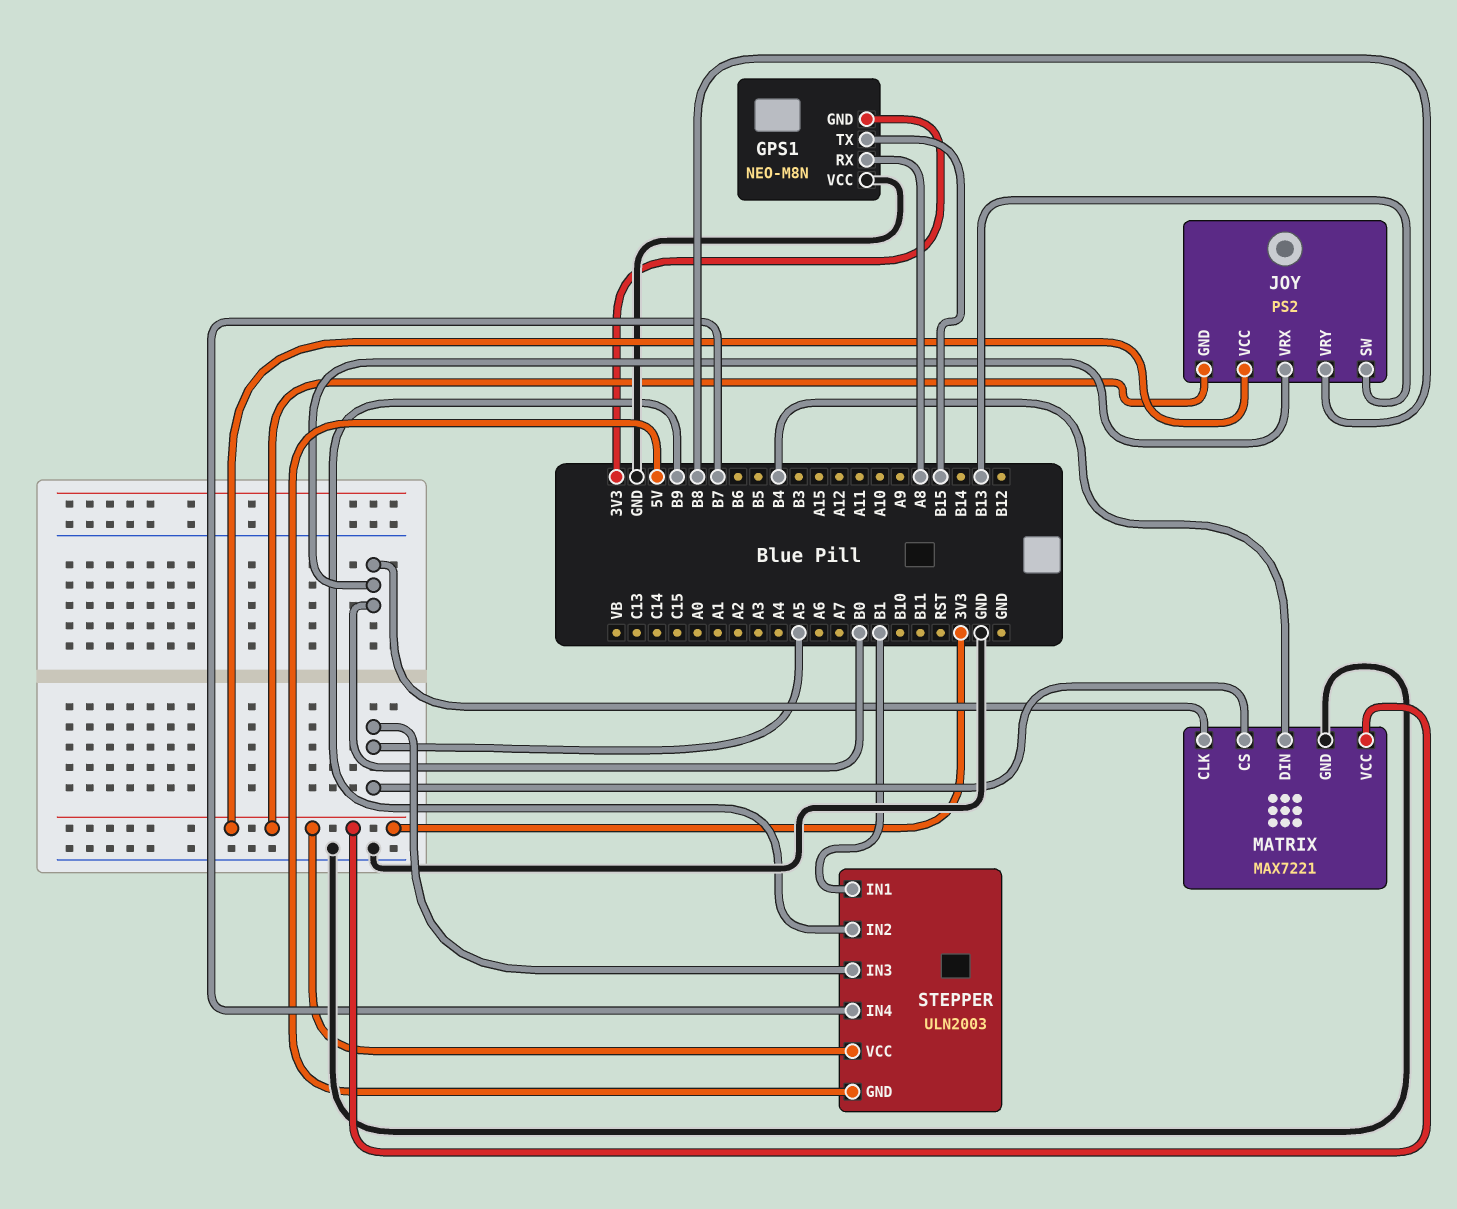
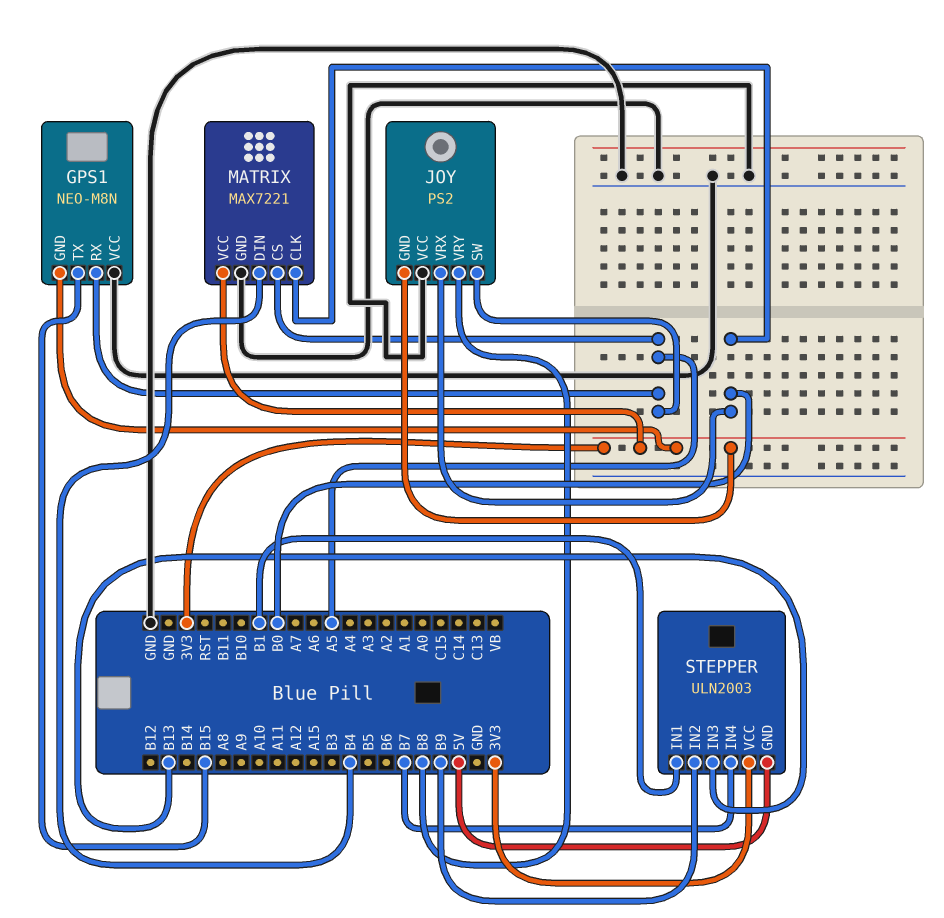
GPS1 pin RX: A8 -> A5
JOY pin SW: B13 -> A5
JOY pin VCC: 3V3 -> GND
STEPPER pin IN3: A5 -> B13

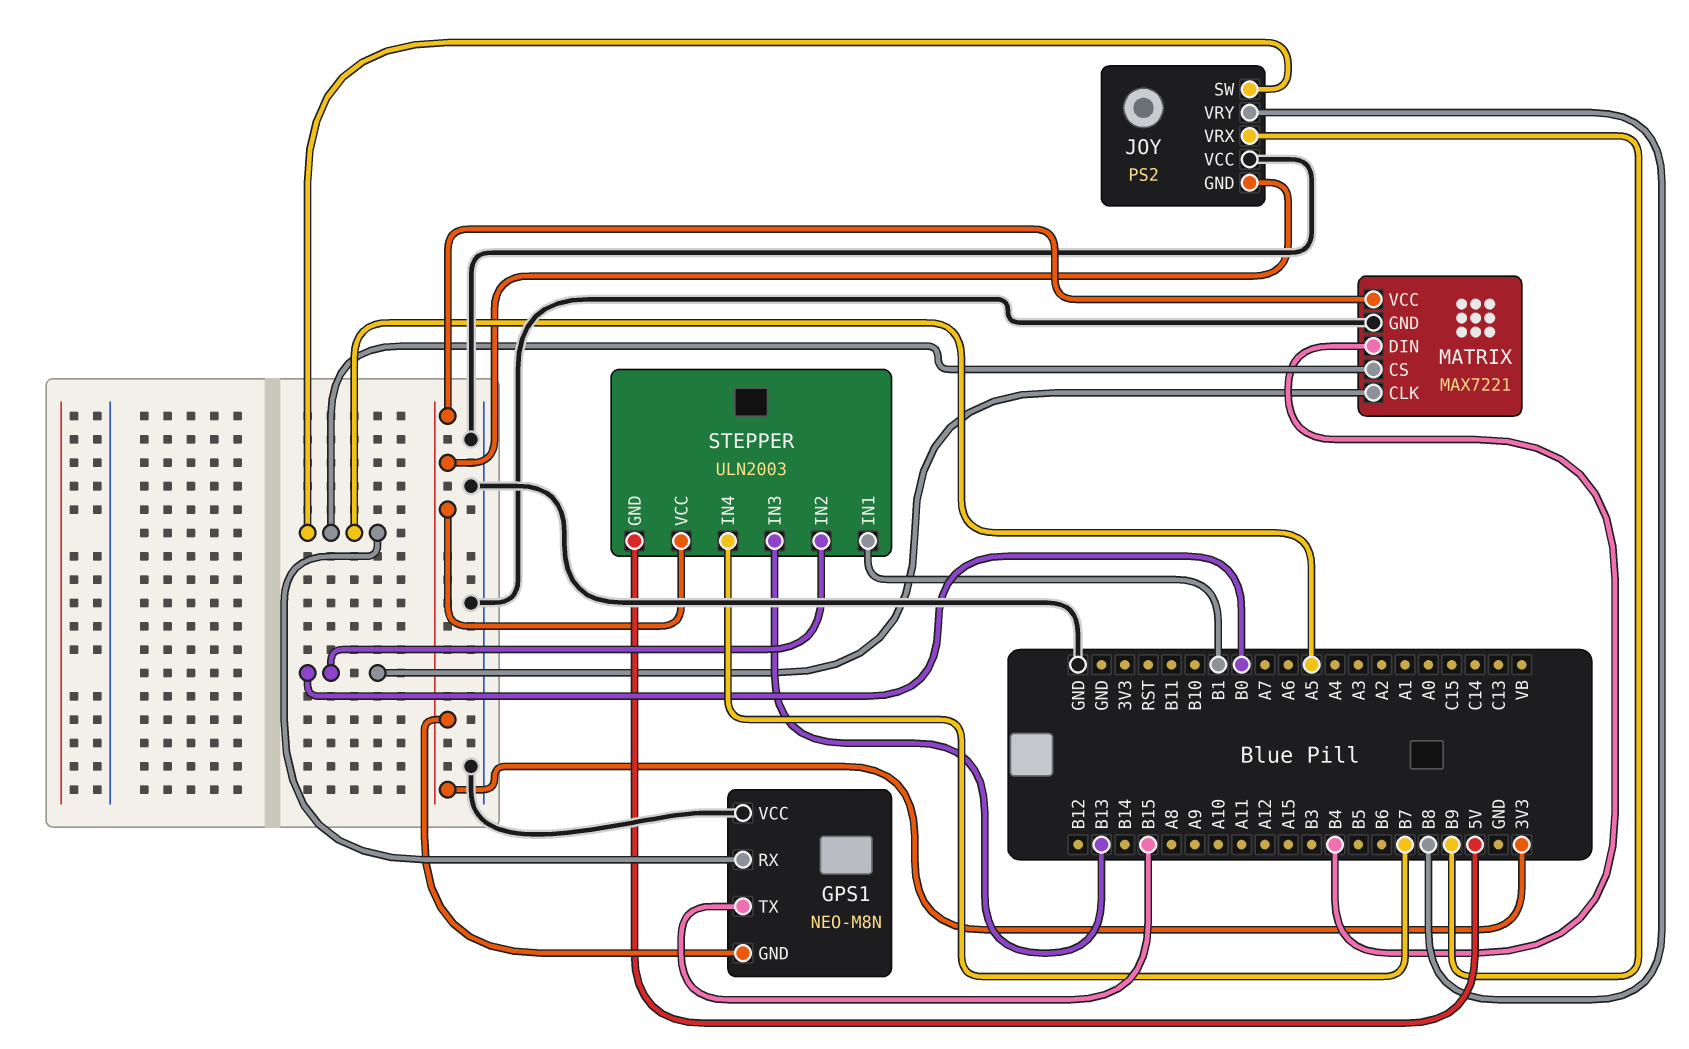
JOY pin VRX: B0 -> B9
STEPPER pin IN2: B9 -> B0

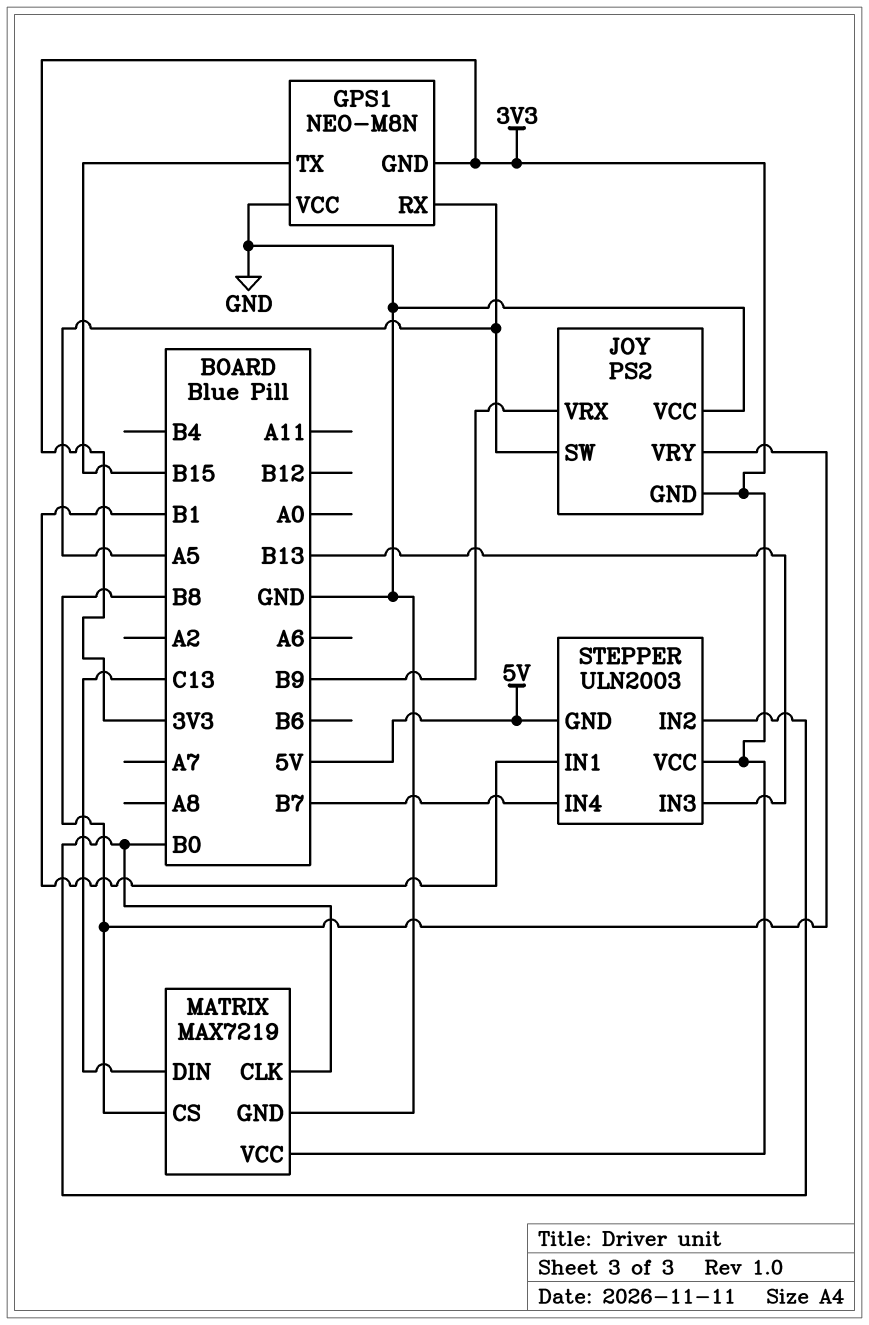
MATRIX: MAX7221 -> MAX7219
MATRIX pin CS: A5 -> B8
MATRIX pin DIN: B4 -> C13

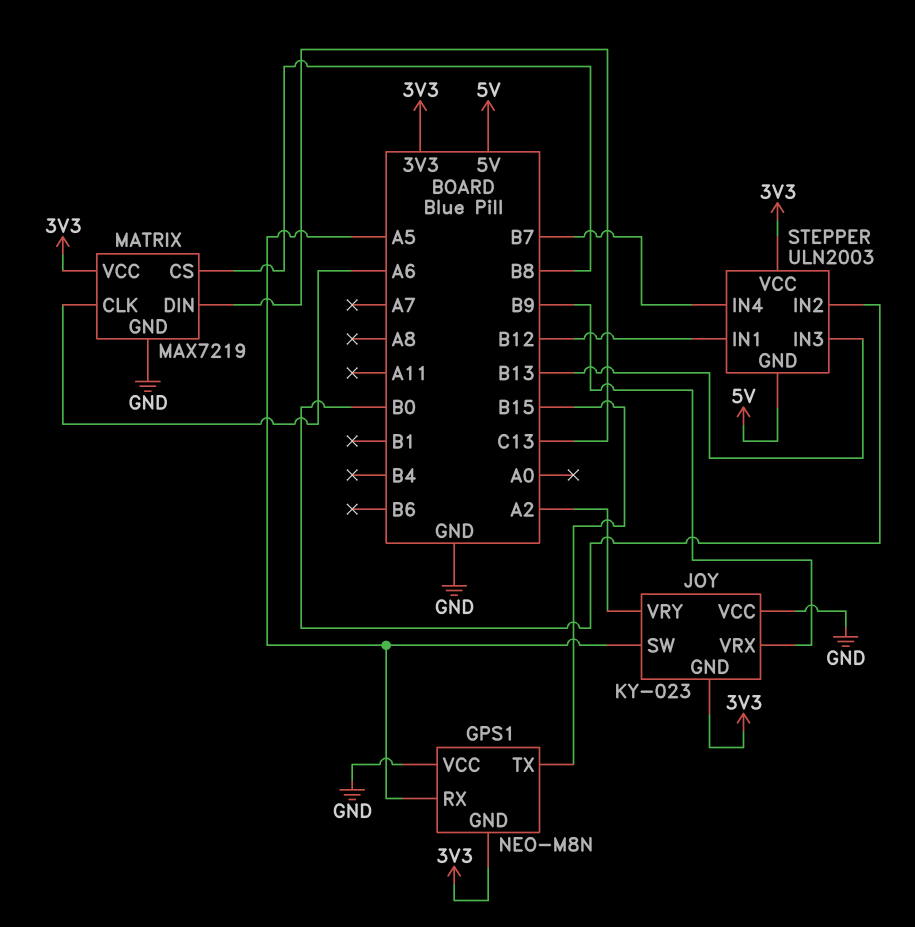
JOY: PS2 -> KY-023
JOY pin VRY: B8 -> A2
MATRIX pin CLK: B0 -> A6
STEPPER pin IN1: B1 -> B12

